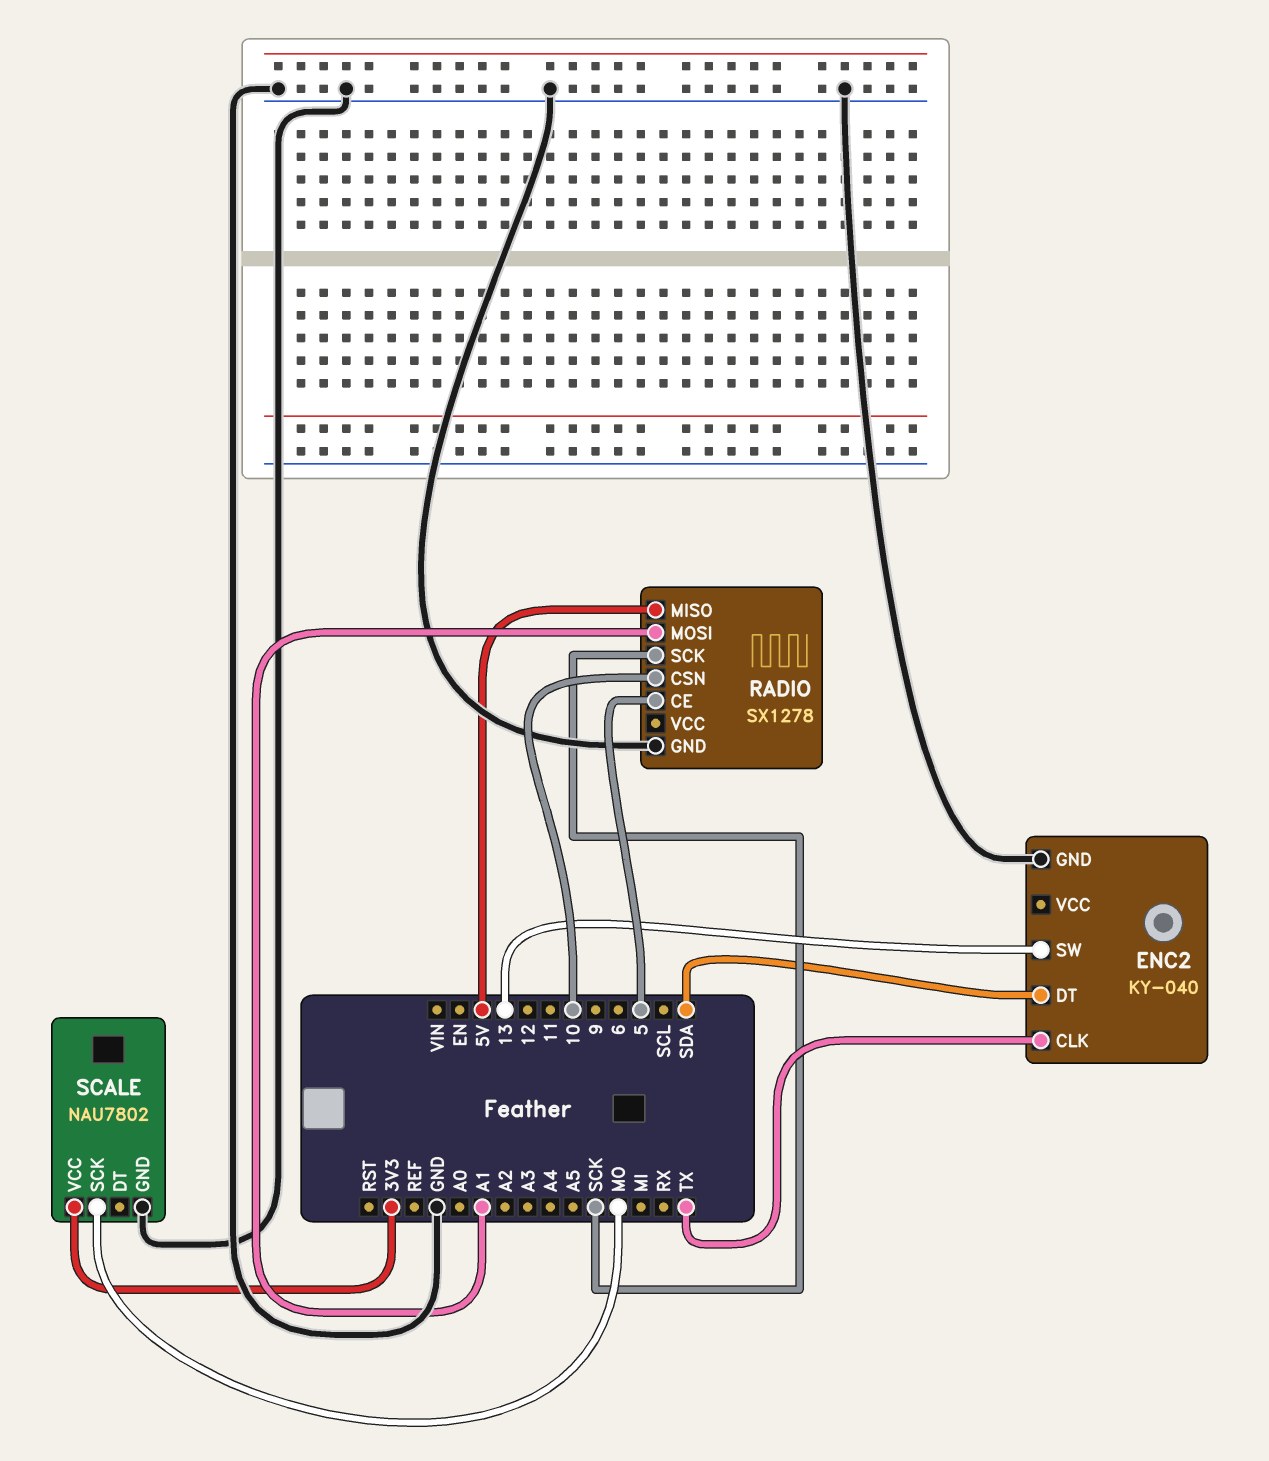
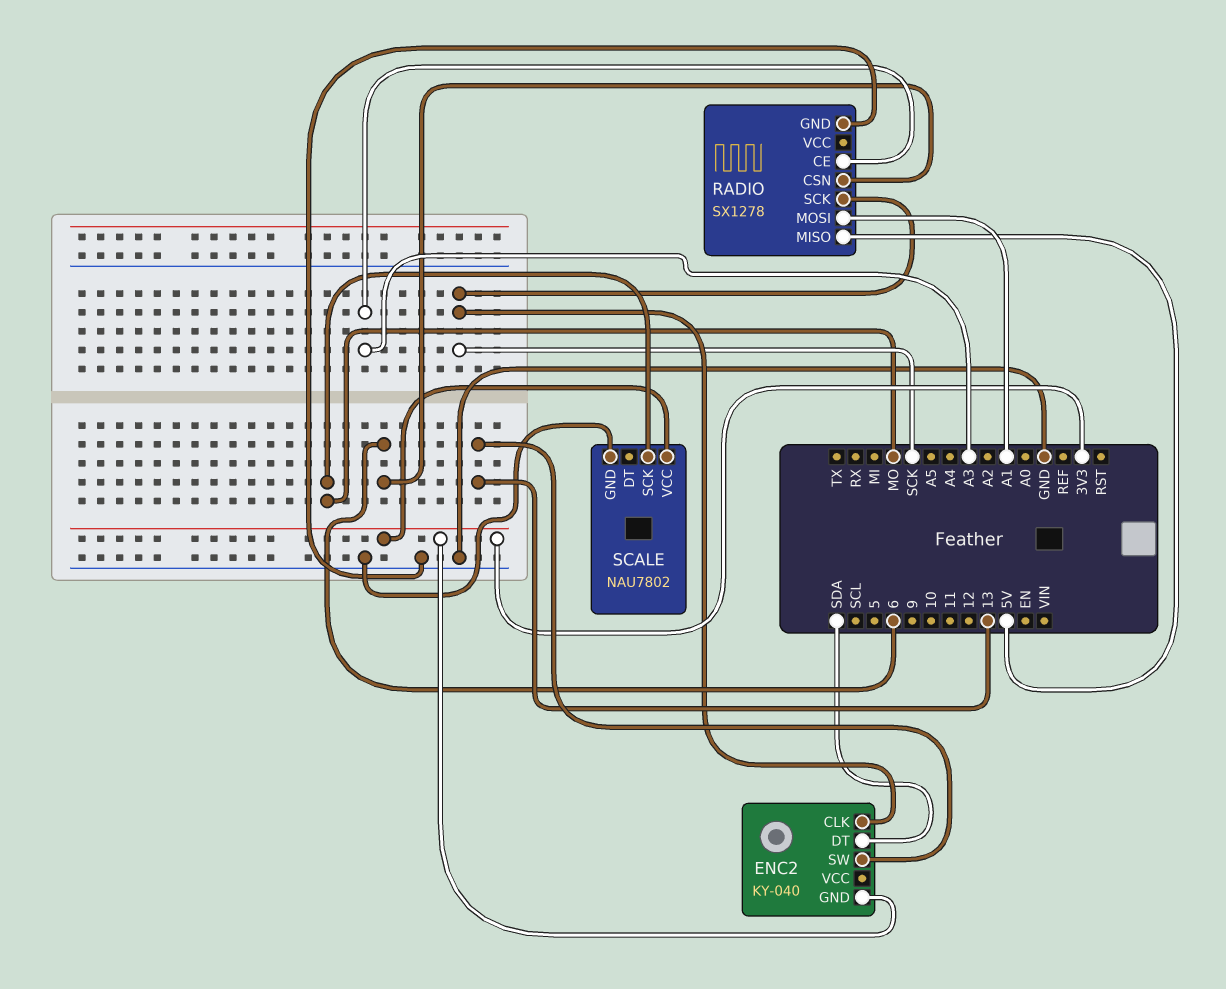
ENC2 pin CLK: TX -> SCK
ENC2 pin GND: GND -> 3V3
RADIO pin CE: 5 -> A3
RADIO pin CSN: 10 -> 6

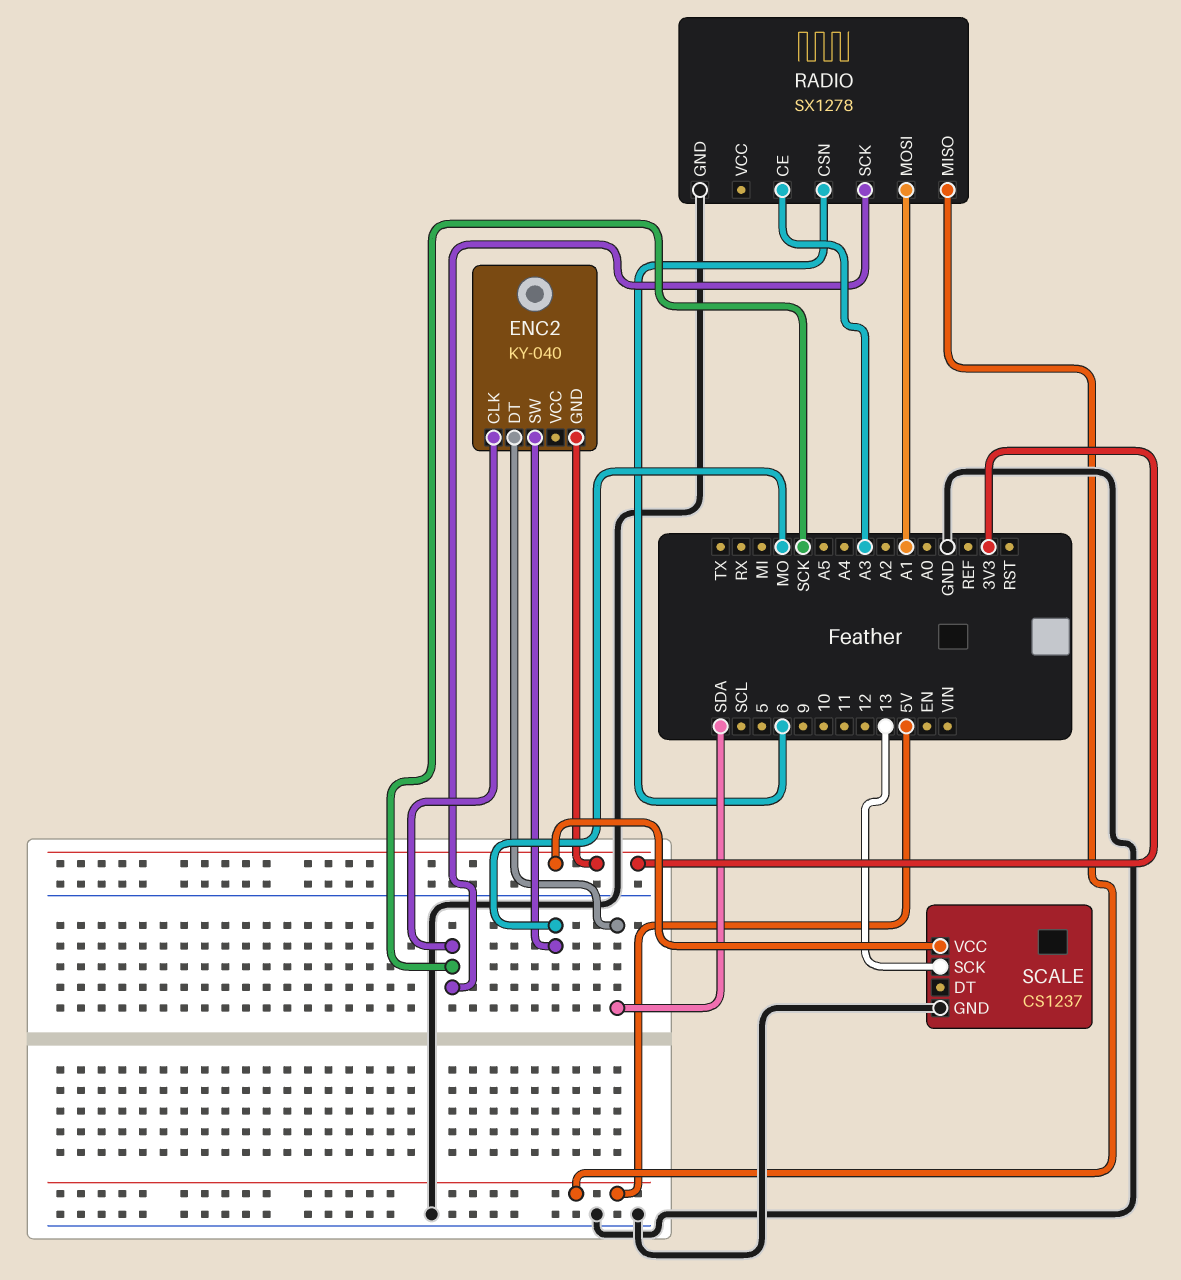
ENC2 pin SW: 13 -> MO
SCALE: NAU7802 -> CS1237
SCALE pin SCK: MO -> 13

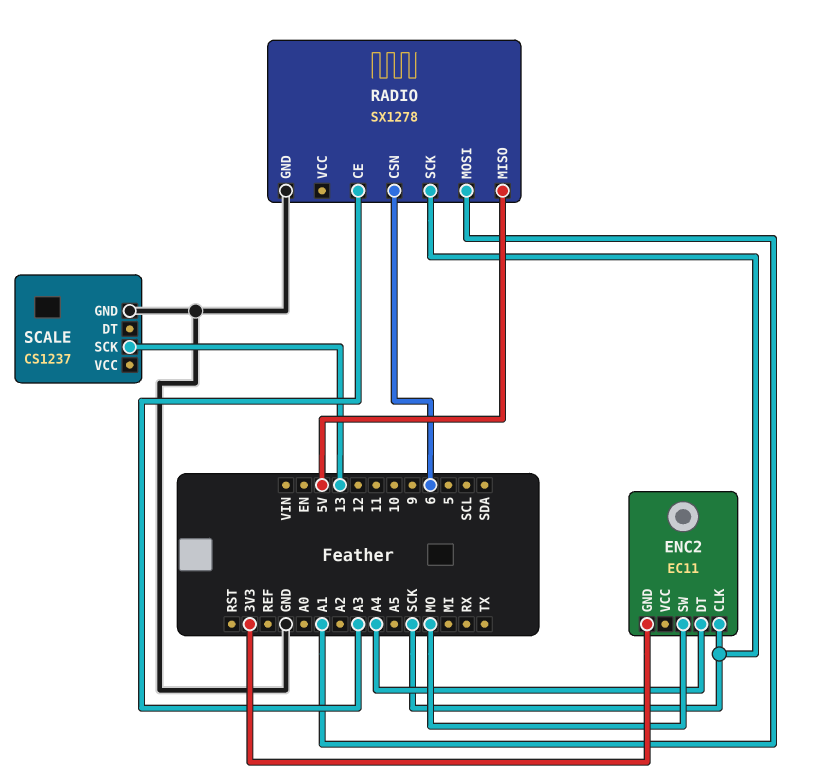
ENC2: KY-040 -> EC11
ENC2 pin DT: SDA -> A4
SCALE pin VCC: 3V3 -> none

